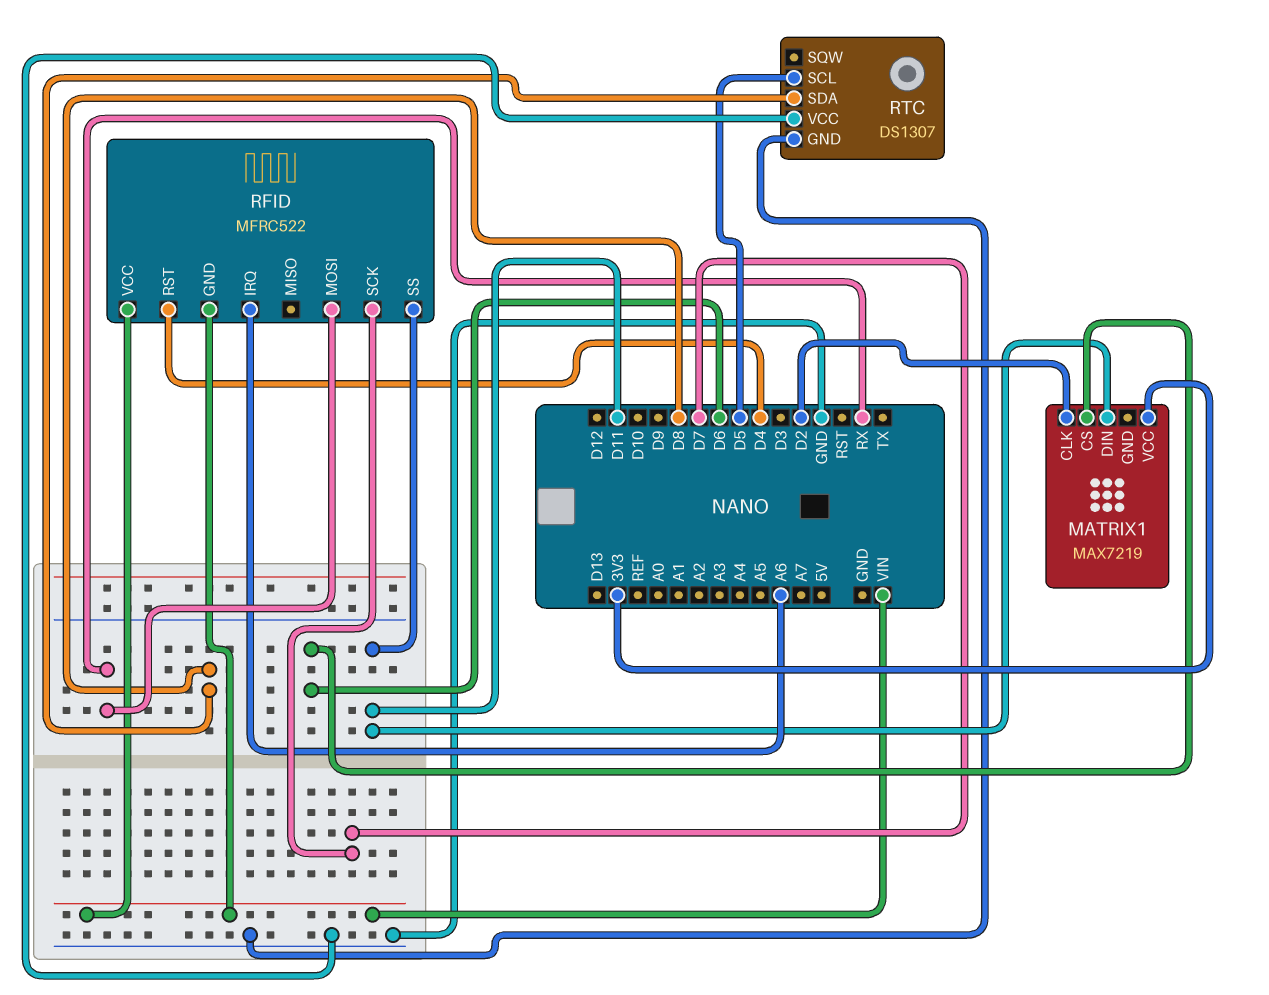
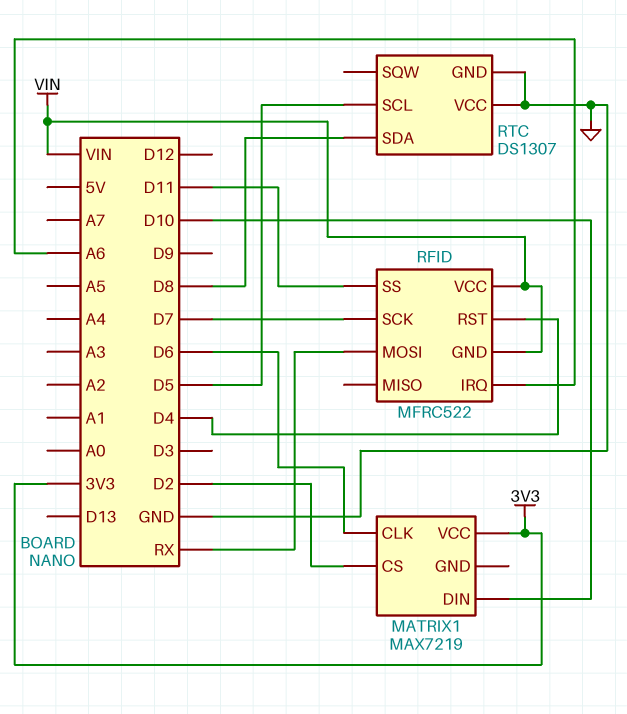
MATRIX1 pin CLK: D2 -> D6
MATRIX1 pin CS: D6 -> D2
MATRIX1 pin DIN: D11 -> D10

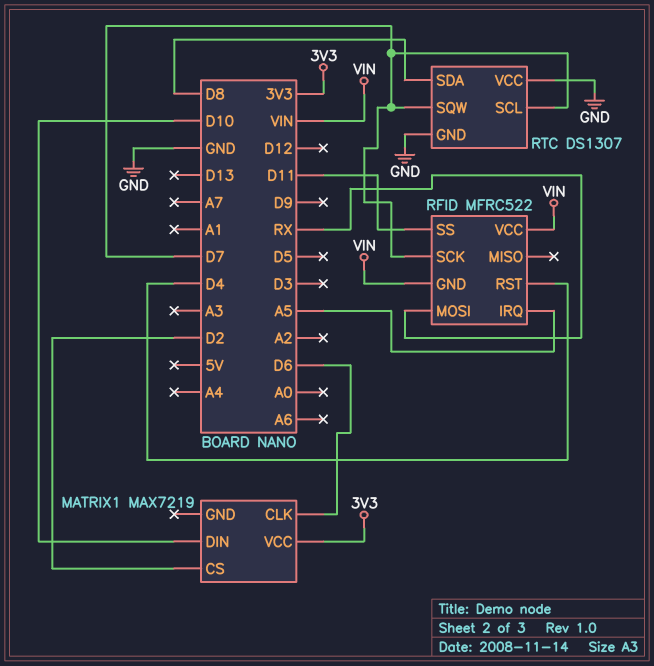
RFID pin IRQ: A6 -> A5
RTC pin SCL: D5 -> D7
RTC pin SQW: none -> D7

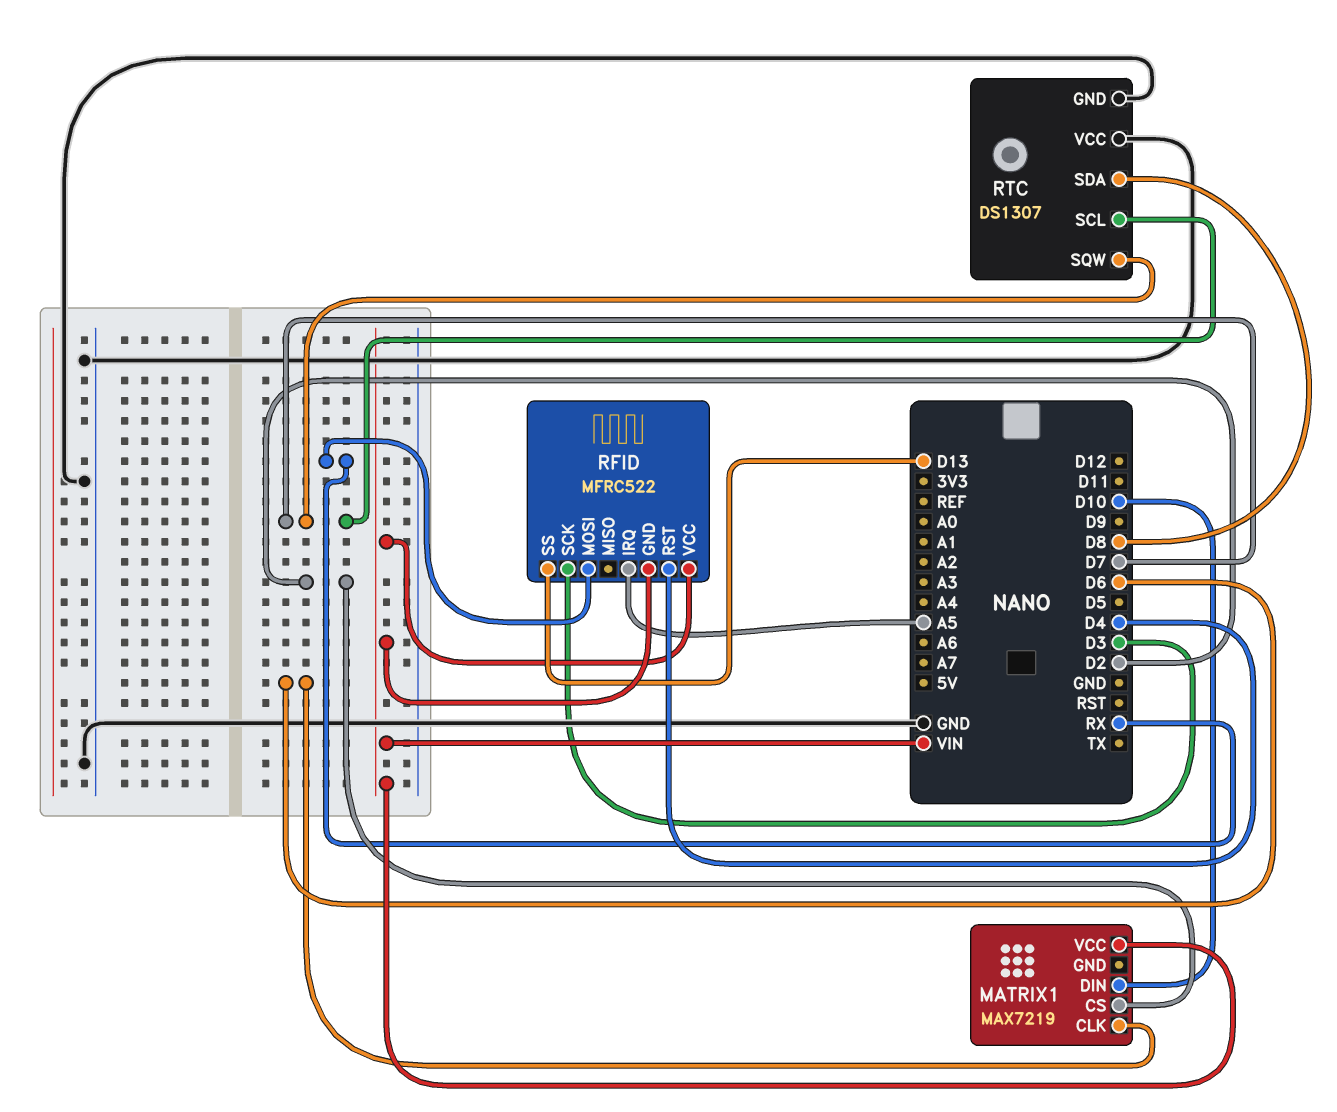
MATRIX1 pin VCC: 3V3 -> VIN
RFID pin SCK: D7 -> D3
RFID pin SS: D11 -> D13

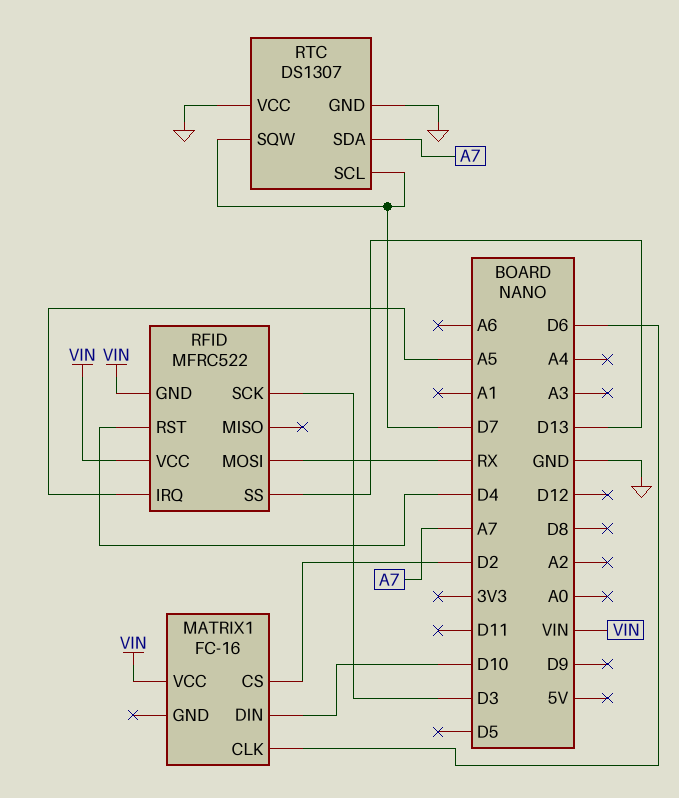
MATRIX1: MAX7219 -> FC-16
RTC pin SDA: D8 -> A7

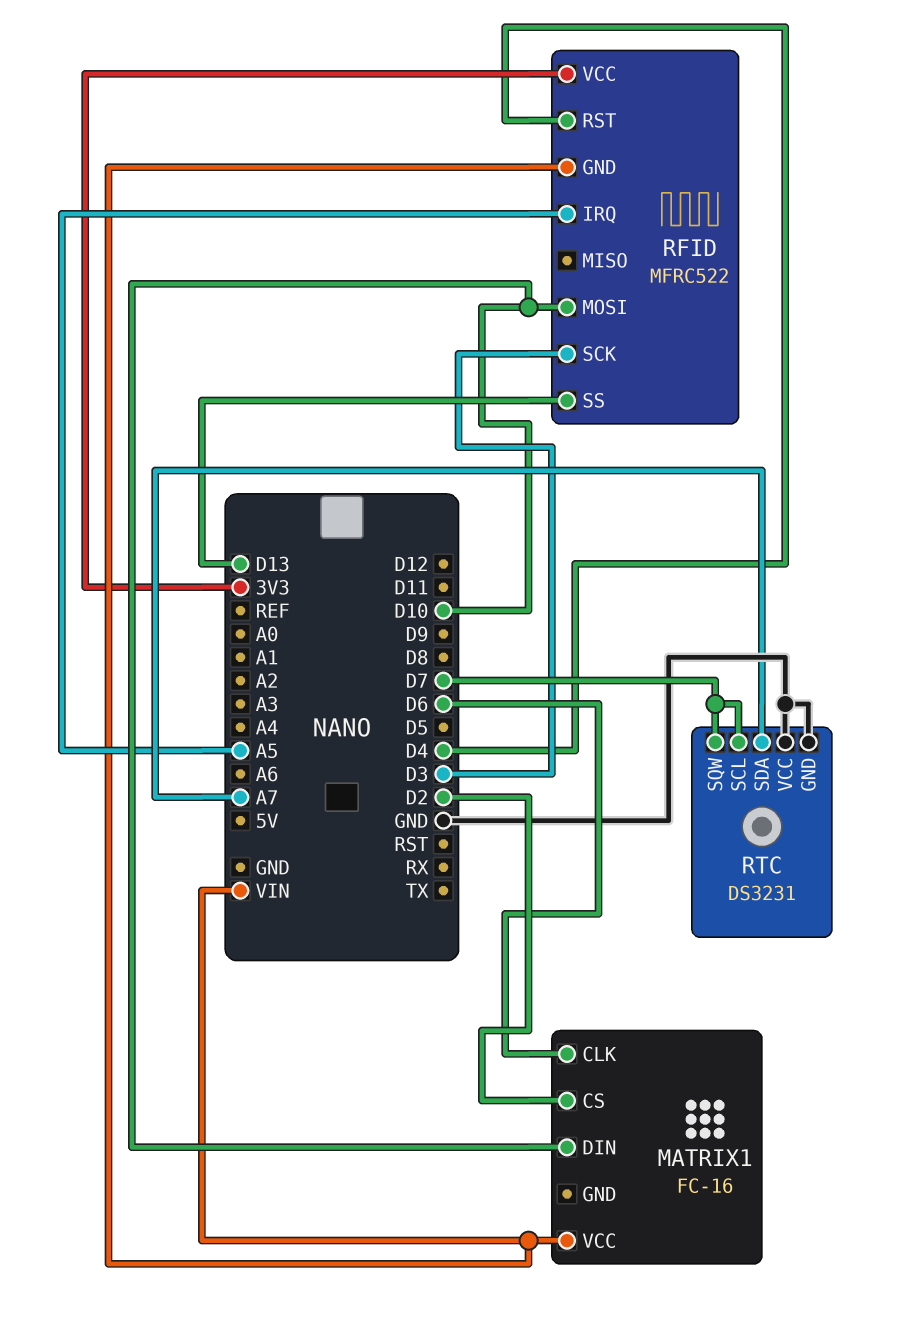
RFID pin MOSI: RX -> D10
RFID pin VCC: VIN -> 3V3
RTC: DS1307 -> DS3231

